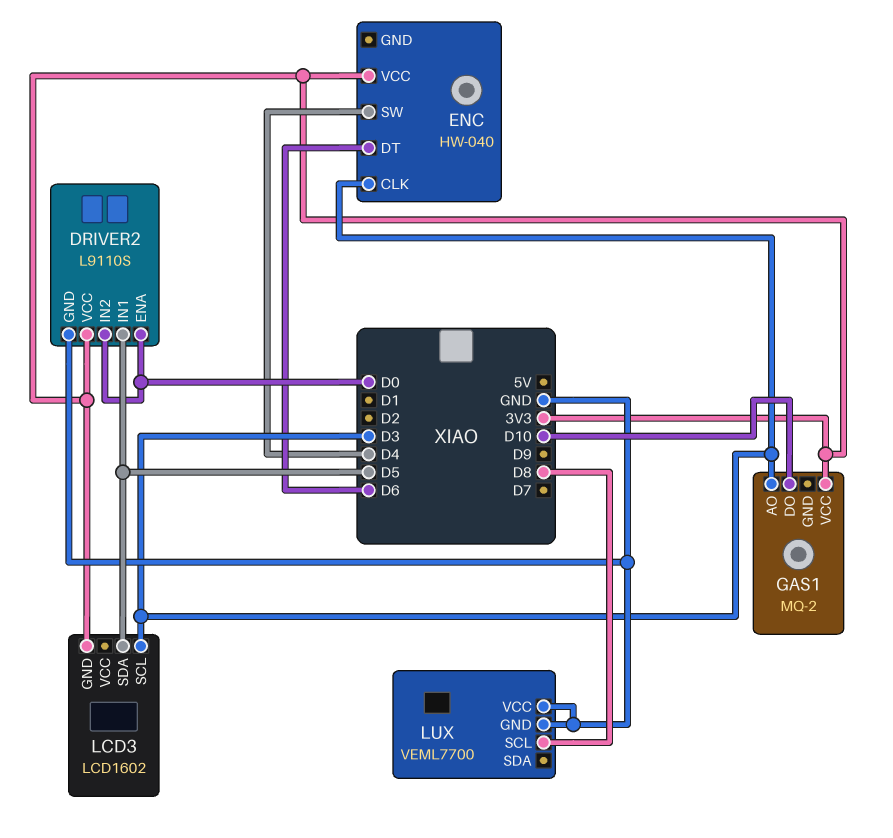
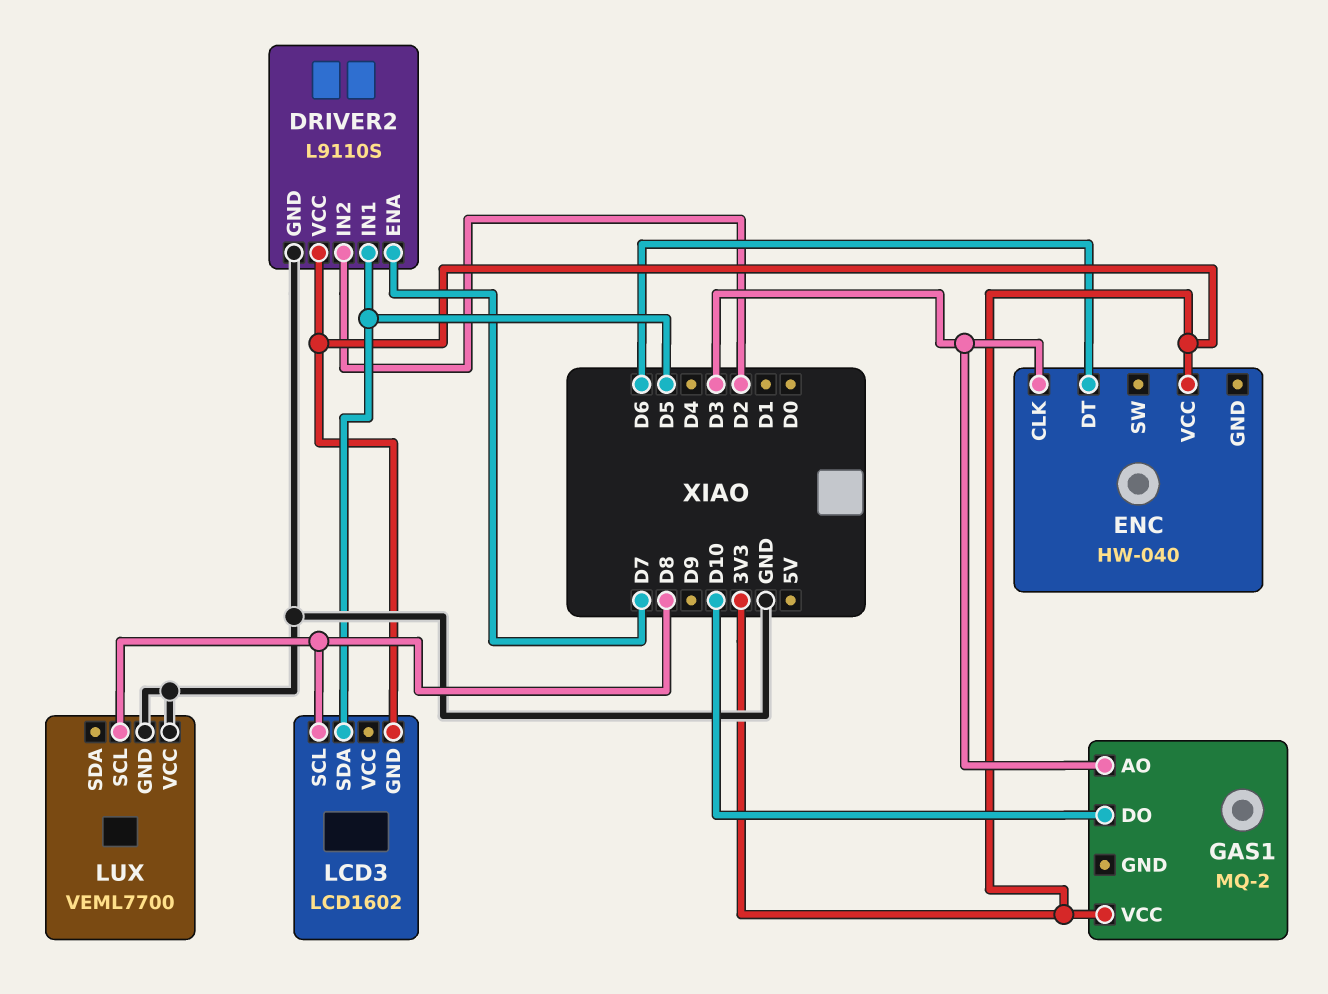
DRIVER2 pin ENA: D0 -> D7
DRIVER2 pin IN2: D0 -> D2
ENC pin SW: D4 -> none
LCD3 pin SCL: D3 -> D8

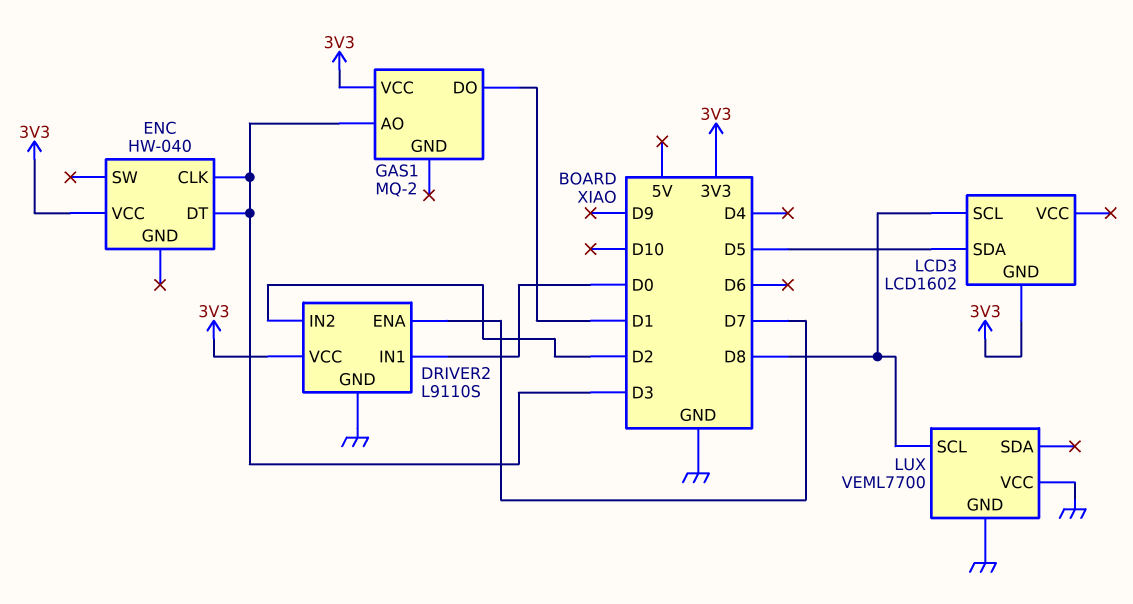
DRIVER2 pin IN1: D5 -> D0
ENC pin DT: D6 -> D3
GAS1 pin DO: D10 -> D1

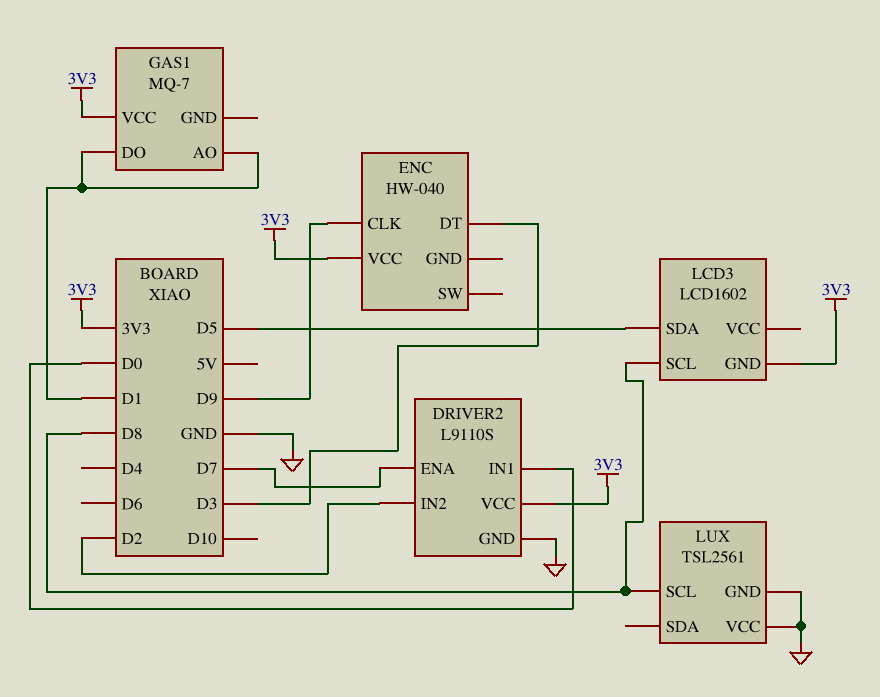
ENC pin CLK: D3 -> D9
GAS1: MQ-2 -> MQ-7
GAS1 pin AO: D3 -> D1
LUX: VEML7700 -> TSL2561

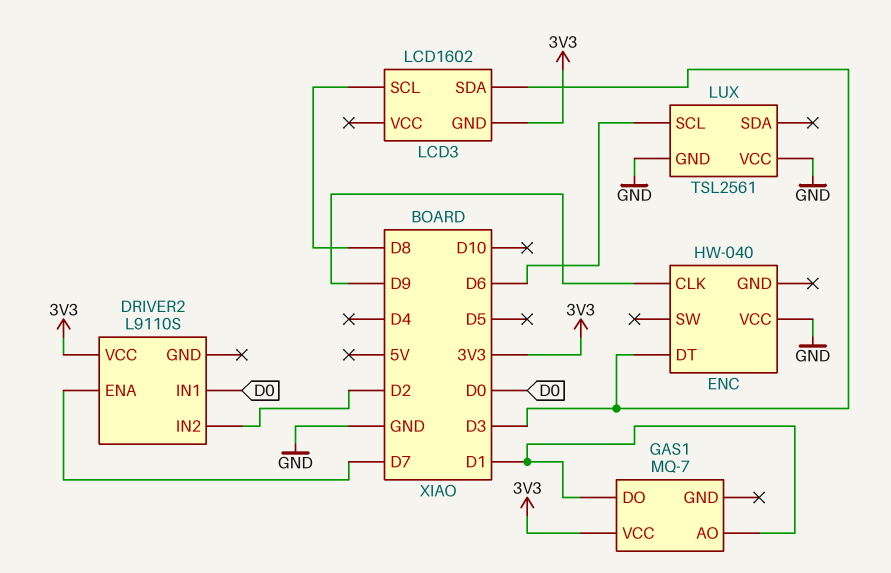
DRIVER2 pin GND: GND -> none
ENC pin VCC: 3V3 -> GND
LCD3 pin SDA: D5 -> D3
LUX pin SCL: D8 -> D6

